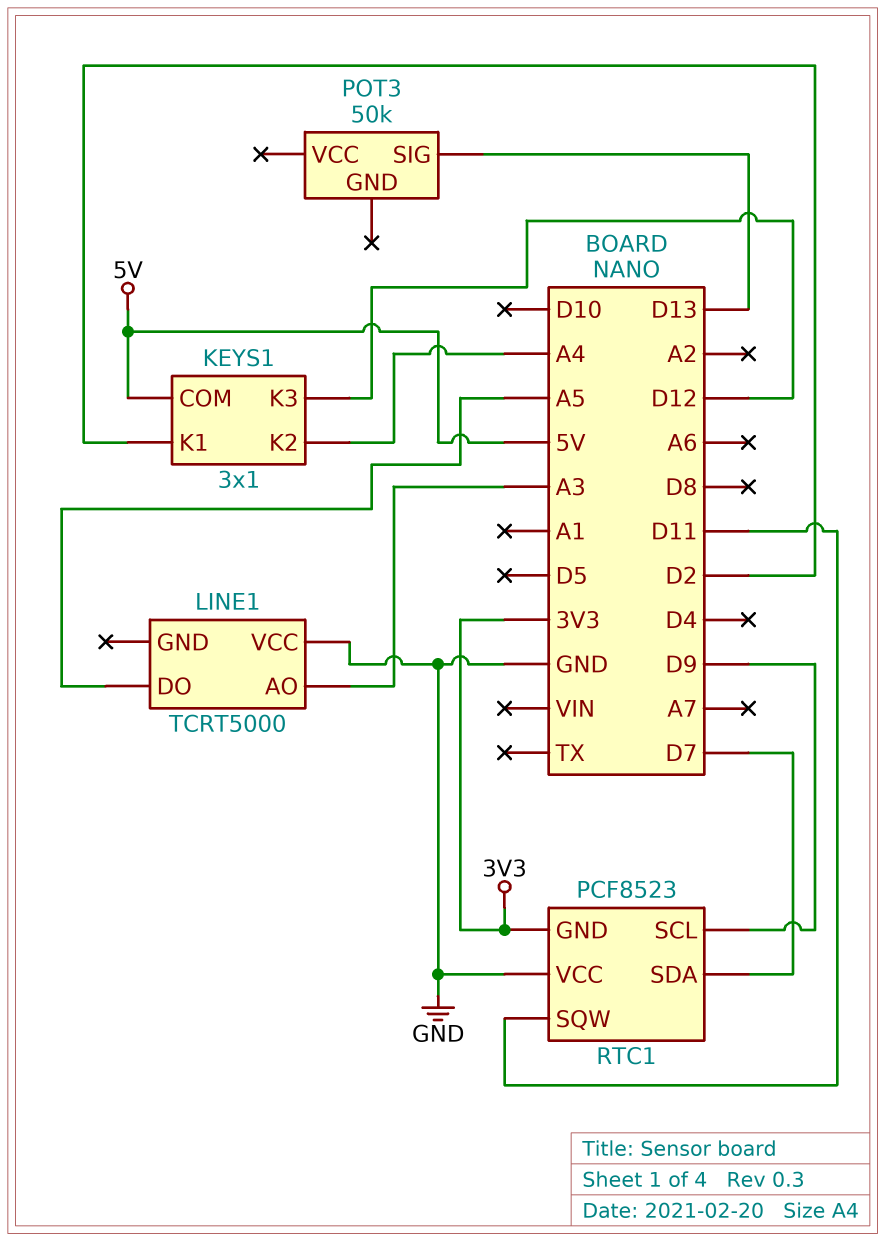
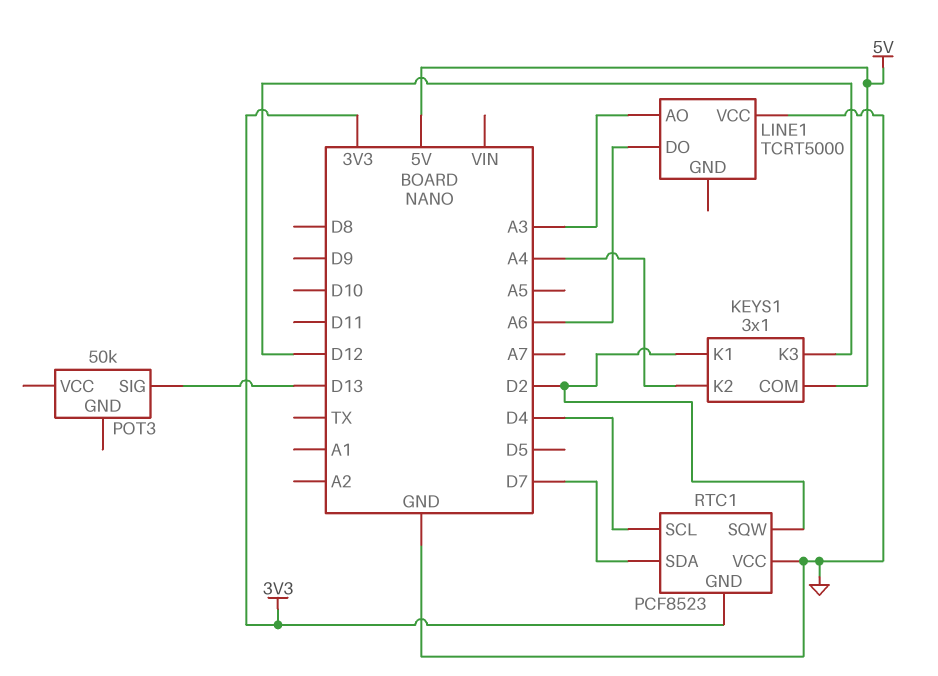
LINE1 pin DO: A5 -> A6
RTC1 pin SCL: D9 -> D4
RTC1 pin SQW: D11 -> D2

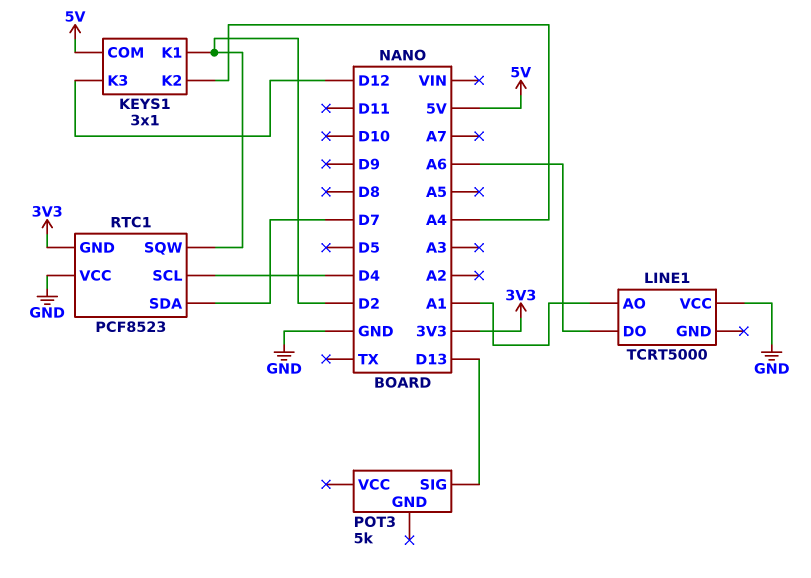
LINE1 pin AO: A3 -> A1
POT3: 50k -> 5k

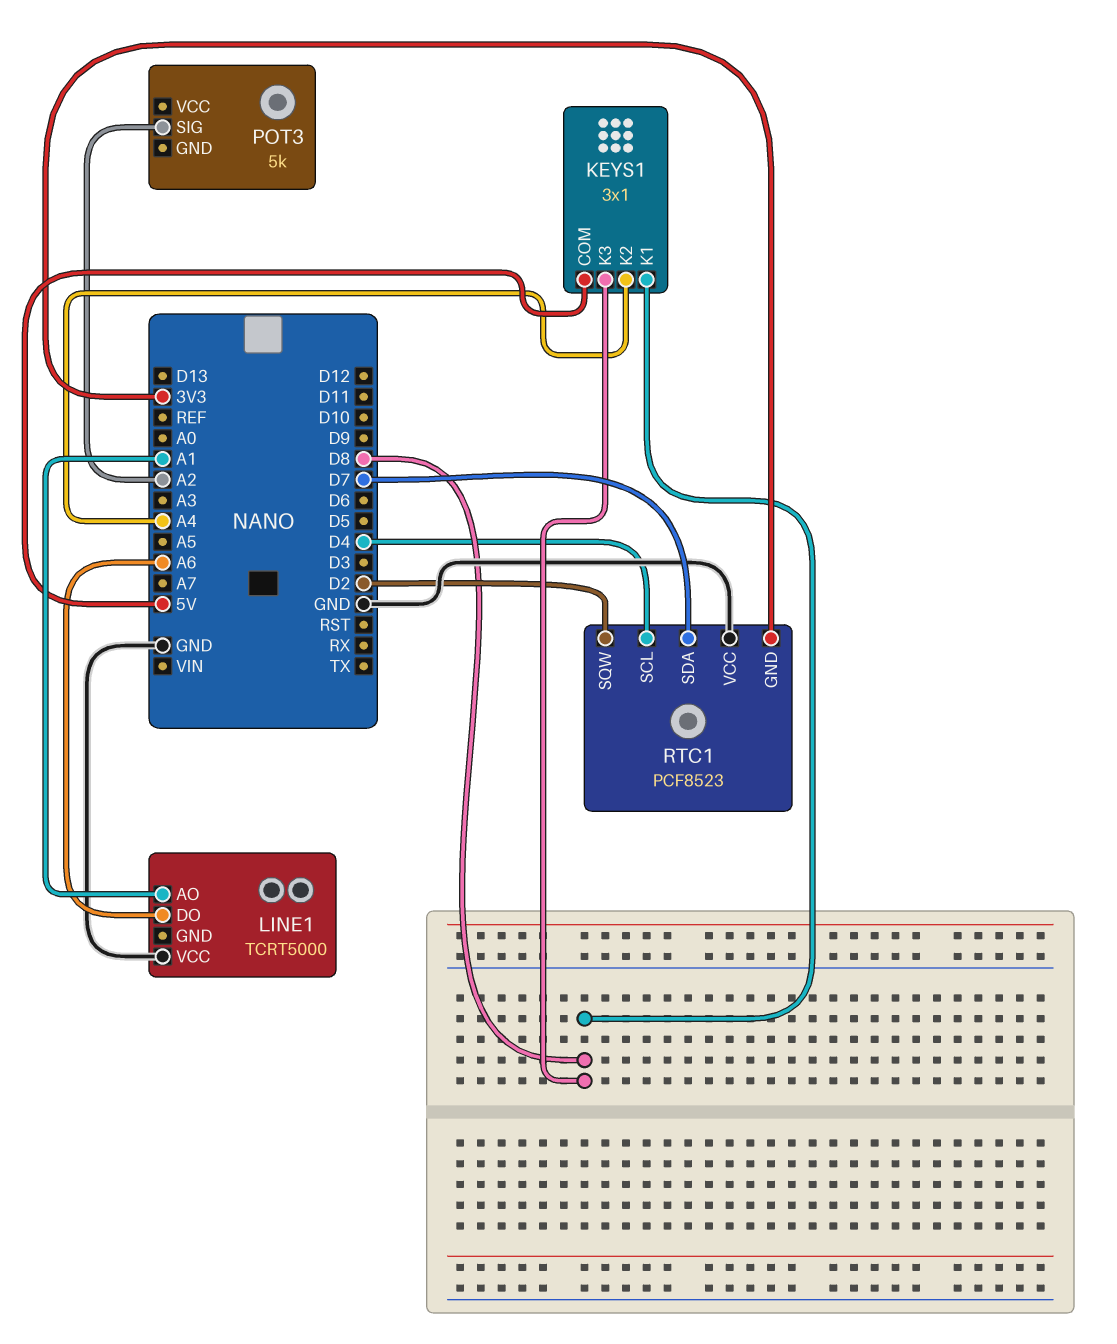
KEYS1 pin K1: D2 -> D8
KEYS1 pin K3: D12 -> D8
POT3 pin SIG: D13 -> A2

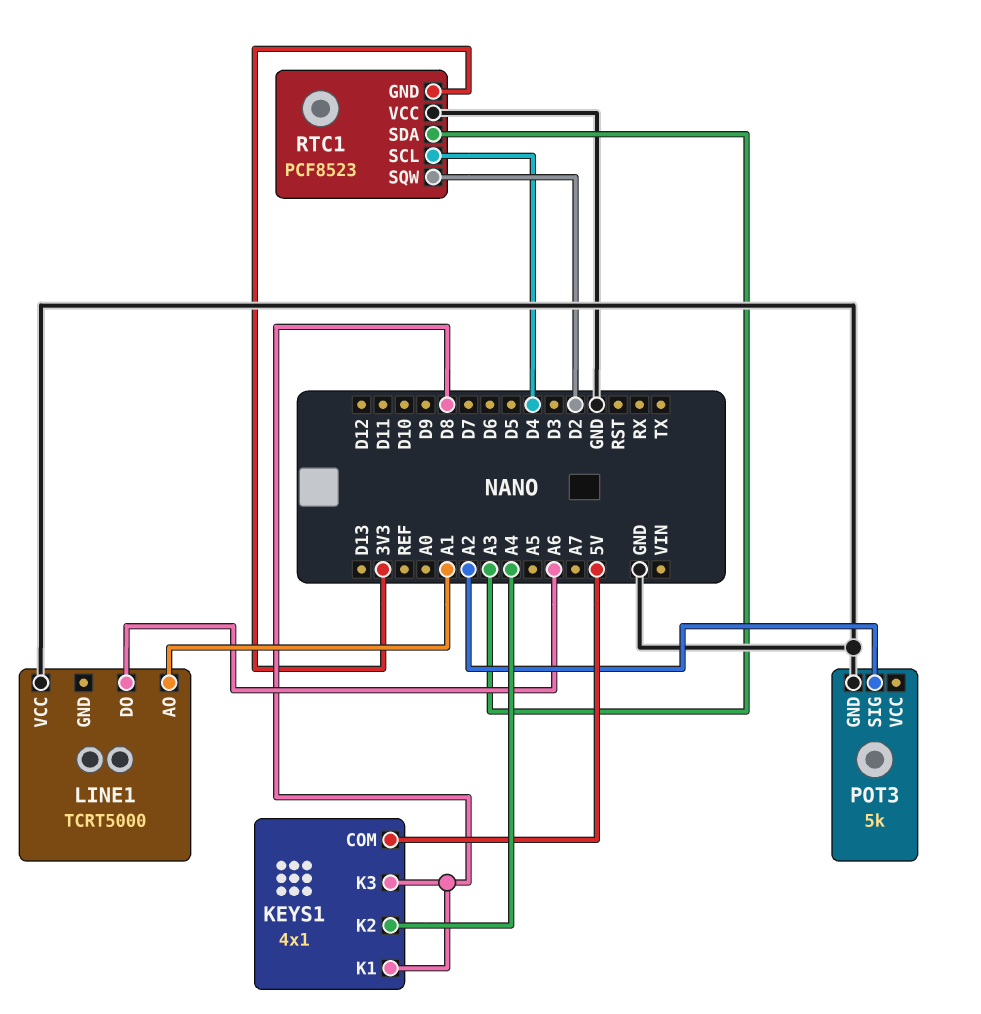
KEYS1: 3x1 -> 4x1
POT3 pin GND: none -> GND
RTC1 pin SDA: D7 -> A3

